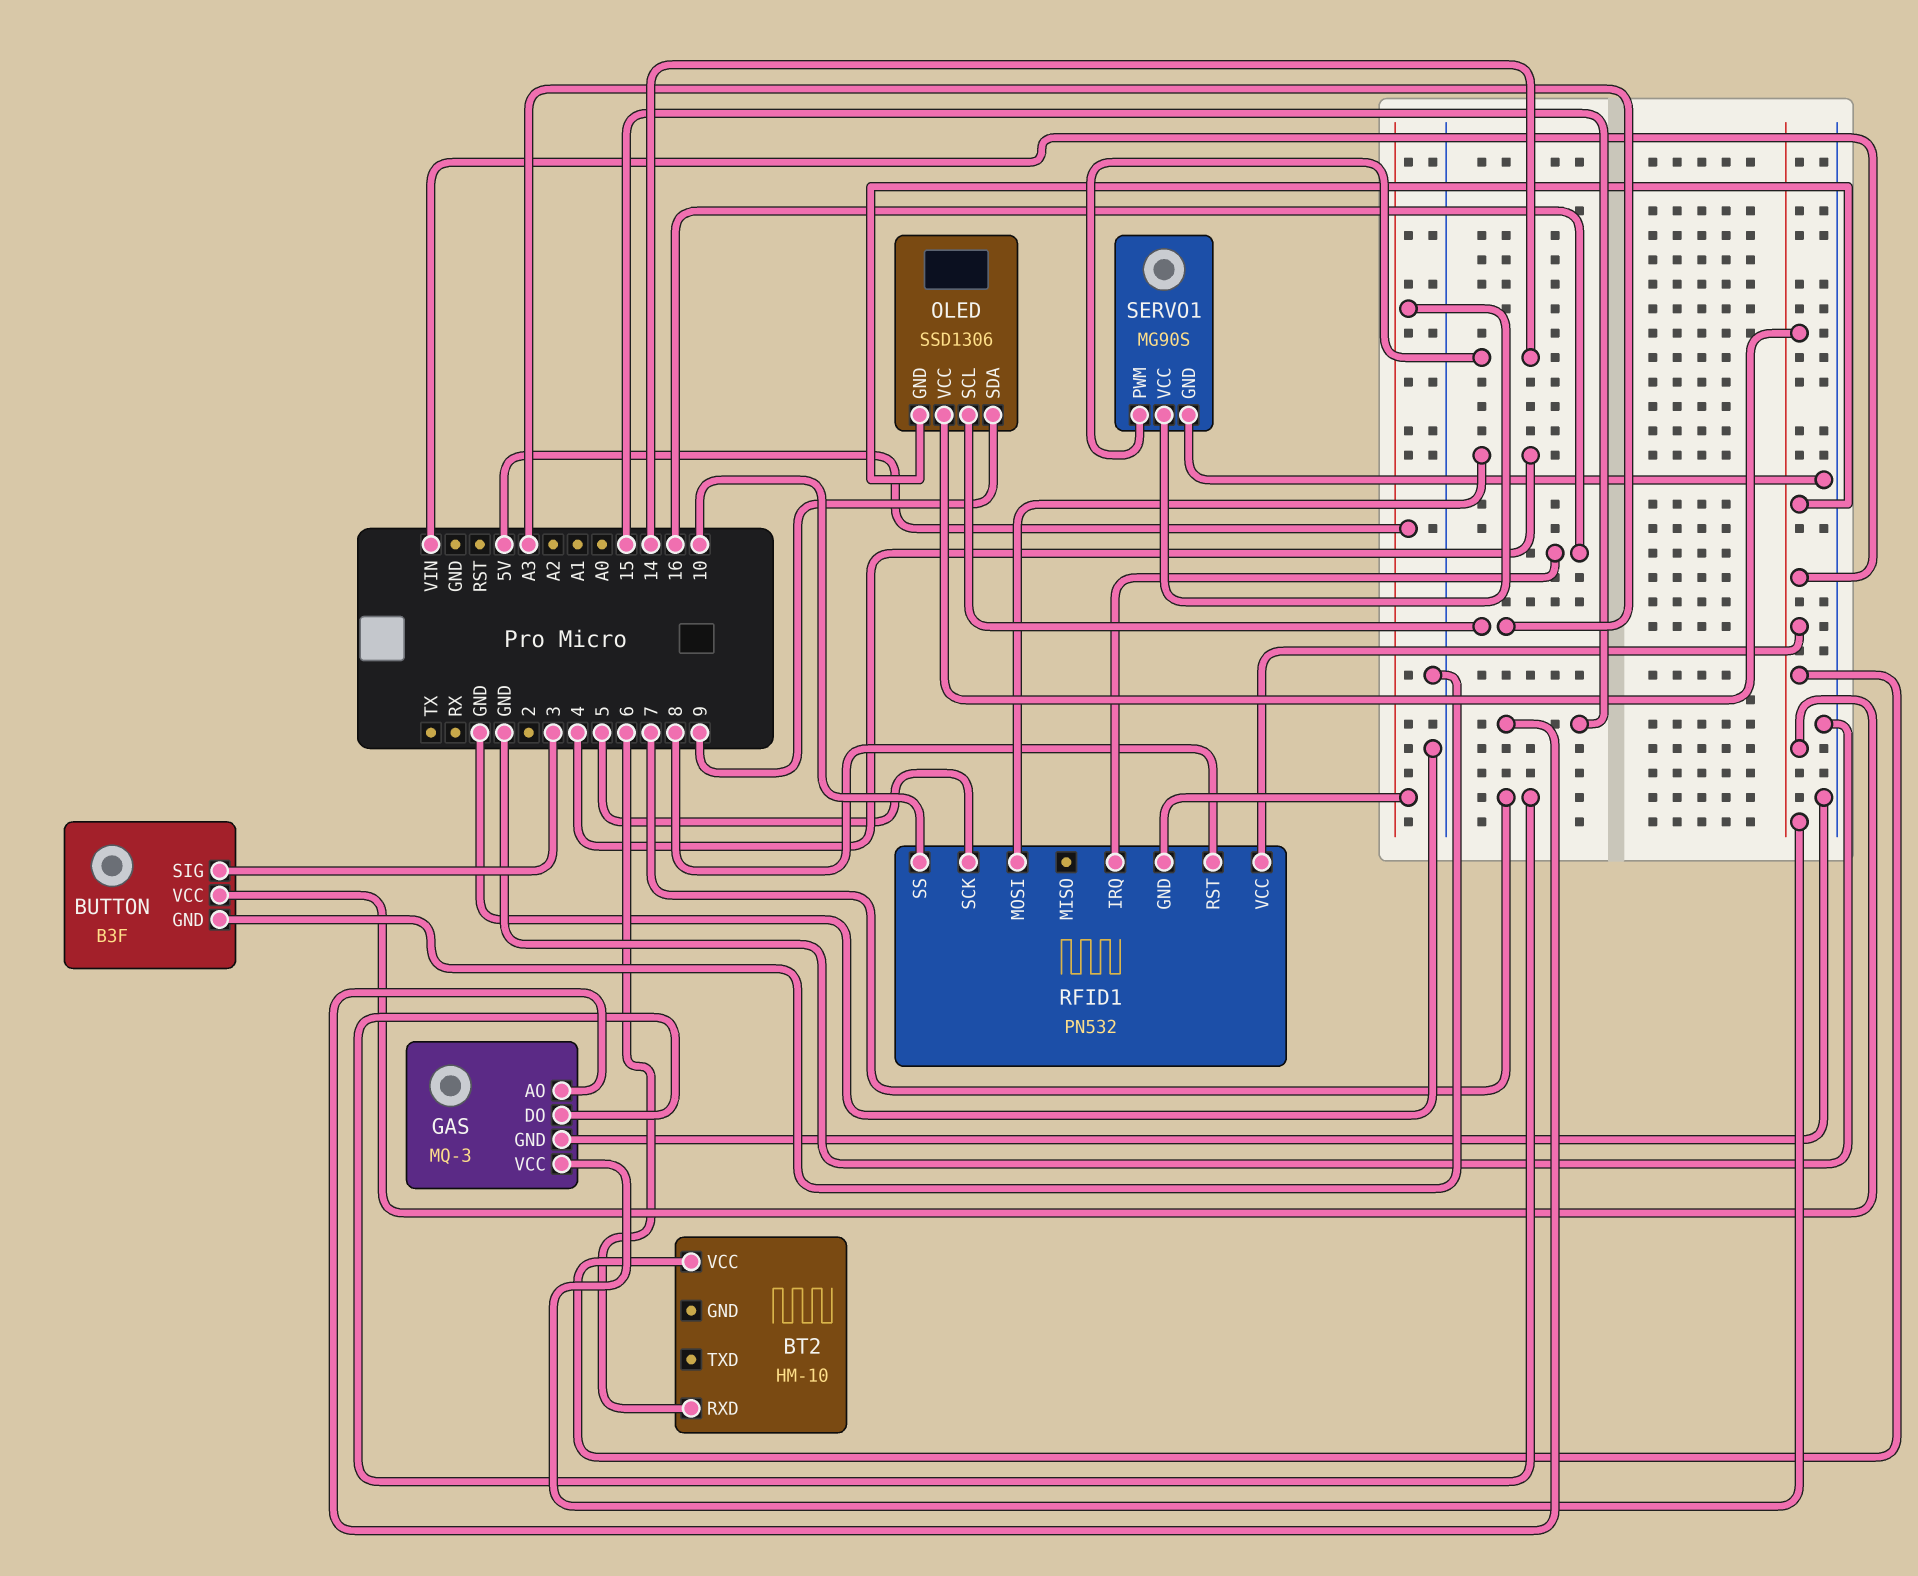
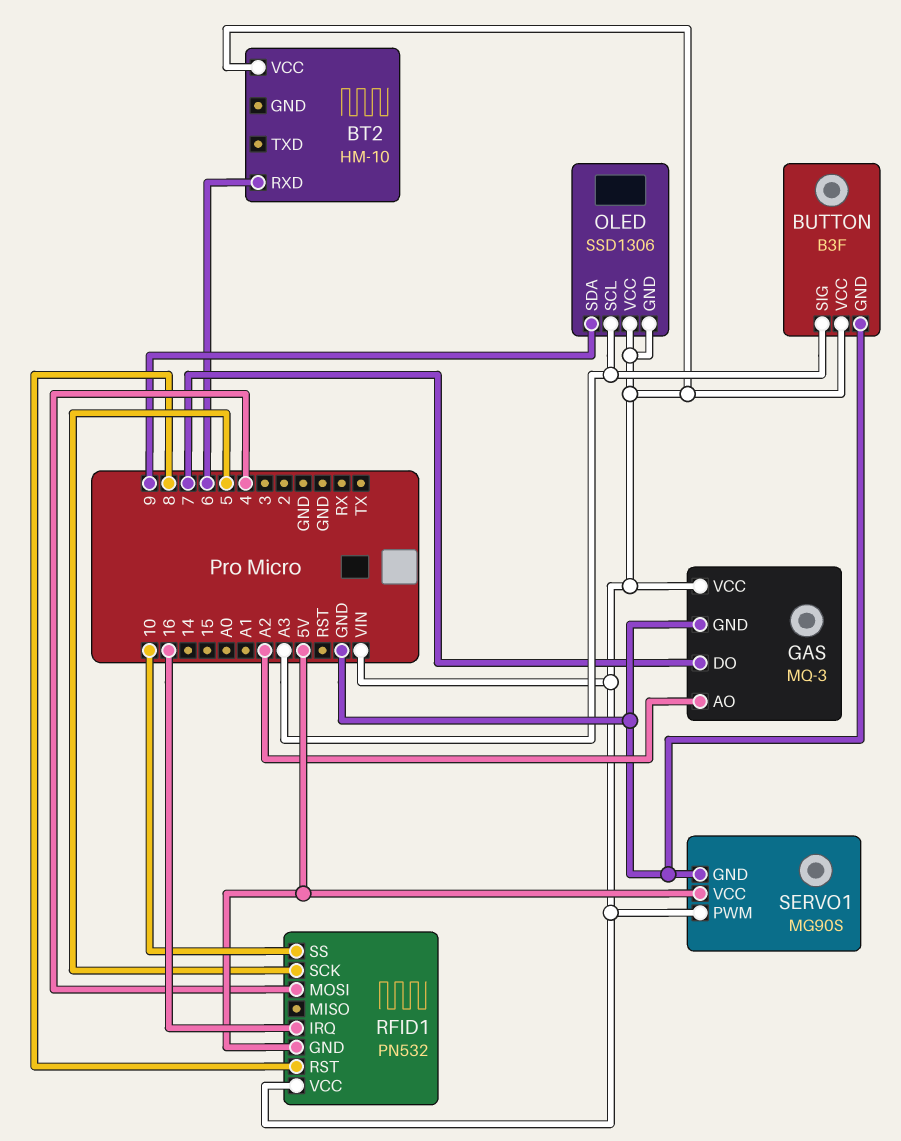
BUTTON pin SIG: 3 -> A3
GAS pin AO: 15 -> A2
SERVO1 pin PWM: 14 -> VIN

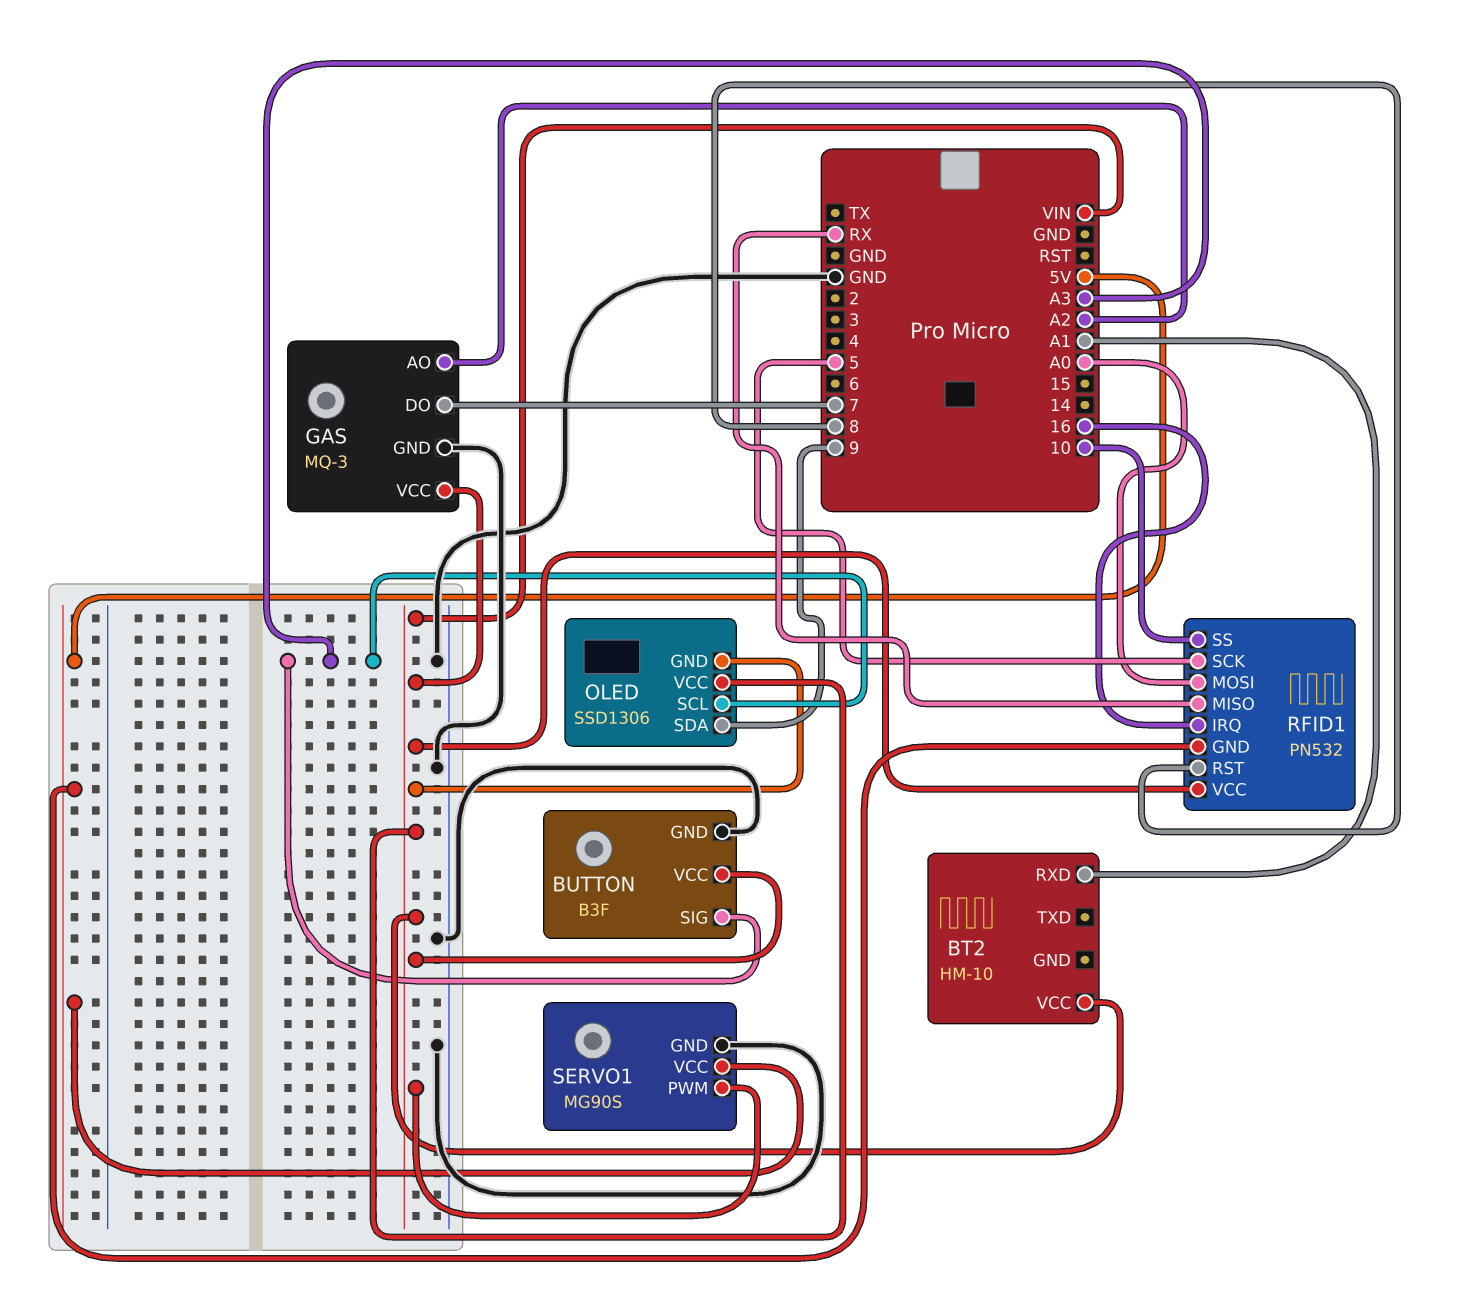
BT2 pin RXD: 6 -> A1
RFID1 pin MISO: none -> RX
RFID1 pin MOSI: 4 -> A0

